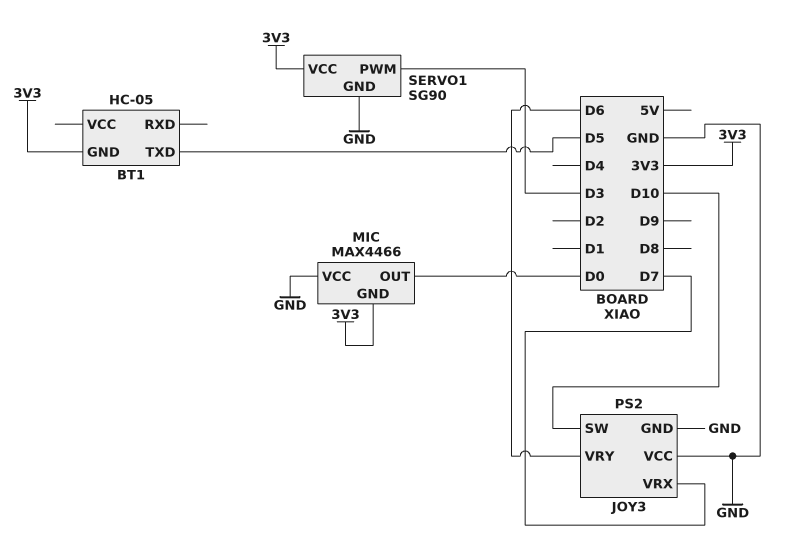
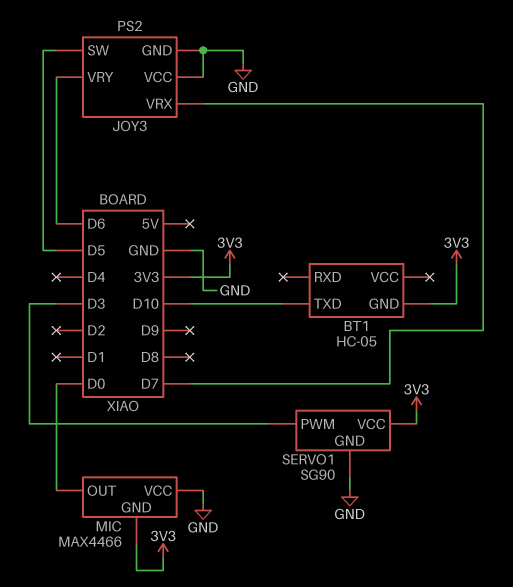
BT1 pin TXD: D5 -> D10
JOY3 pin SW: D10 -> D5

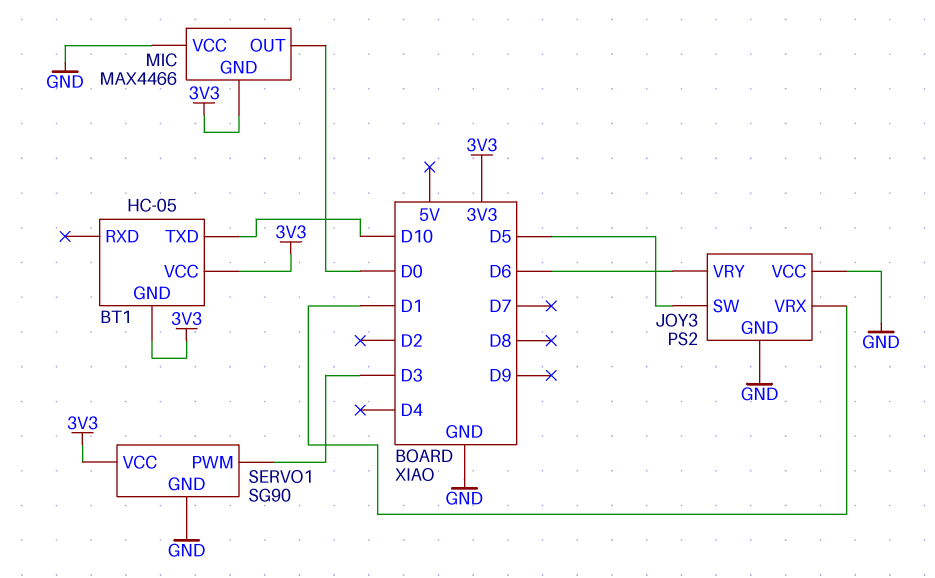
BT1 pin VCC: none -> 3V3
JOY3 pin VRX: D7 -> D1

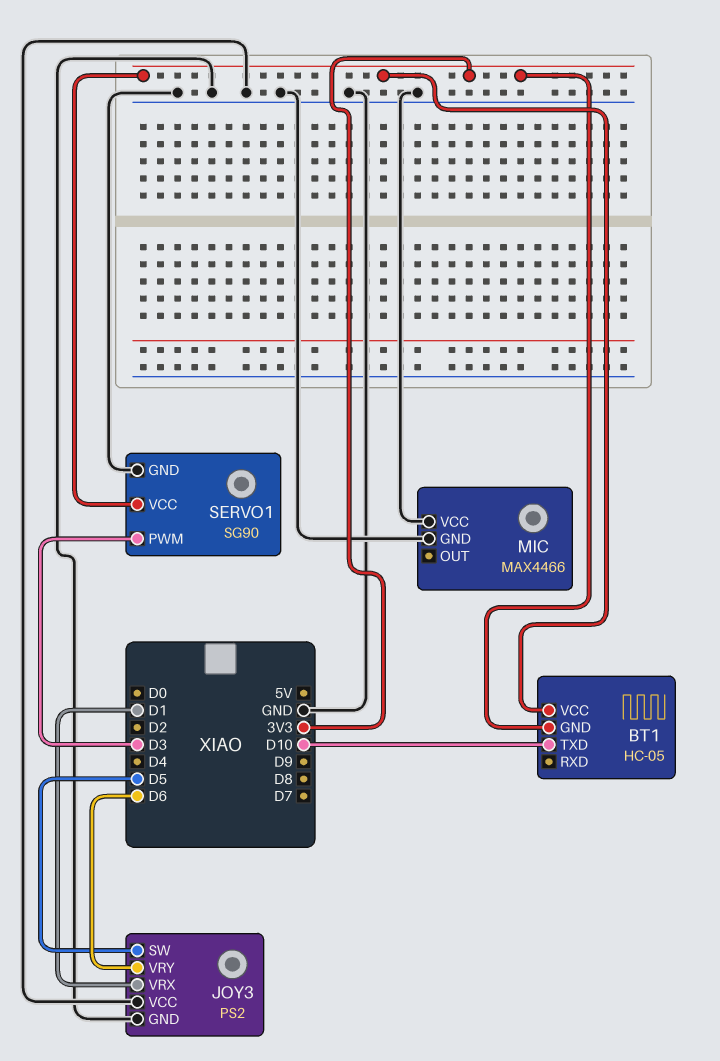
MIC pin GND: 3V3 -> GND
MIC pin OUT: D0 -> none

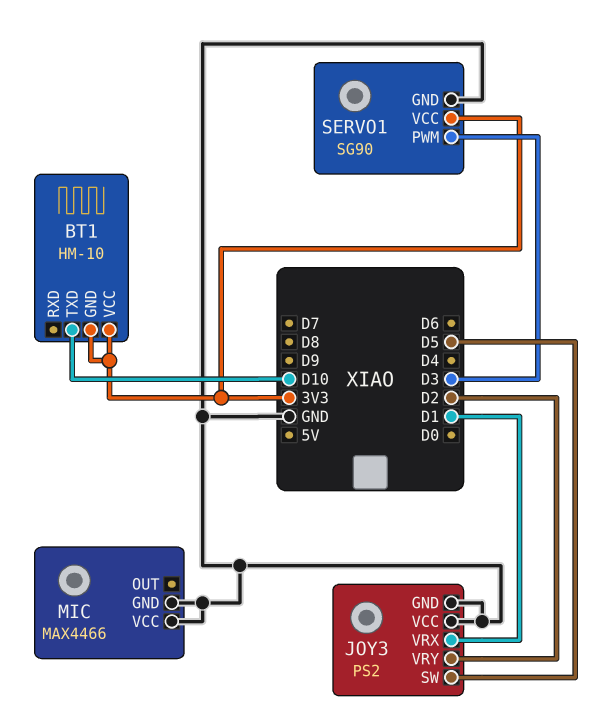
BT1: HC-05 -> HM-10
JOY3 pin VRY: D6 -> D2

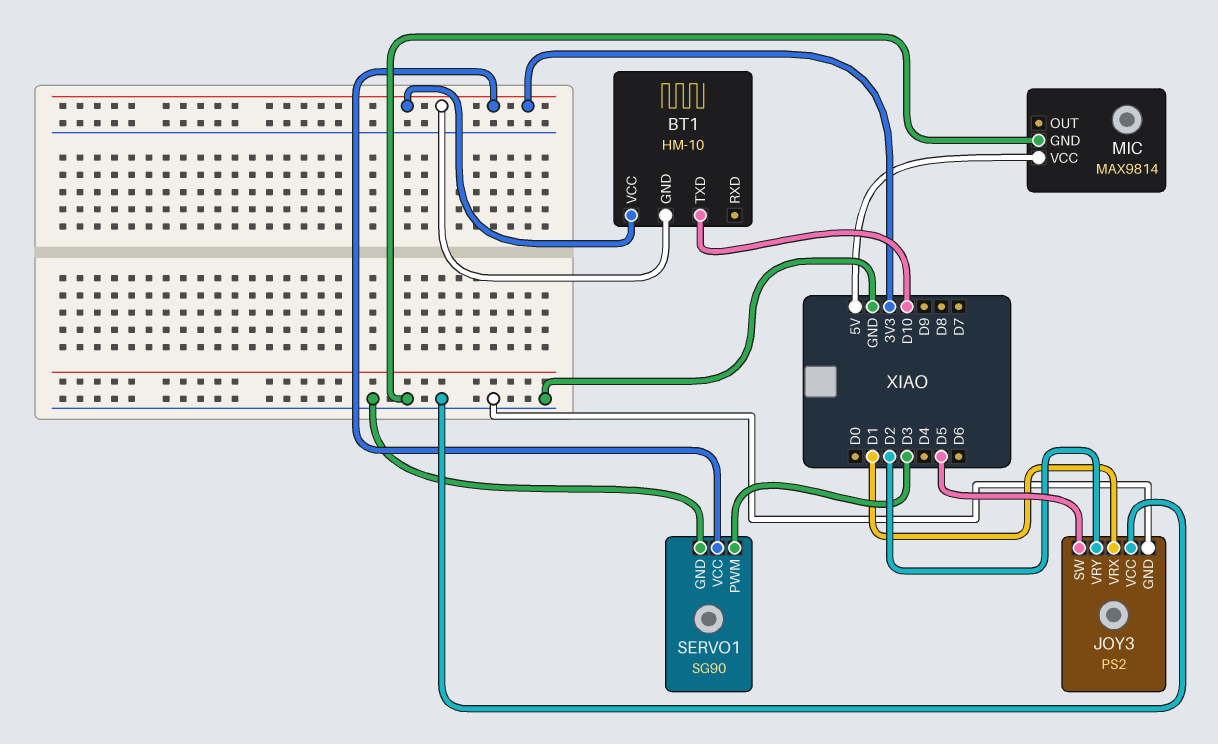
MIC: MAX4466 -> MAX9814
MIC pin VCC: GND -> 5V

